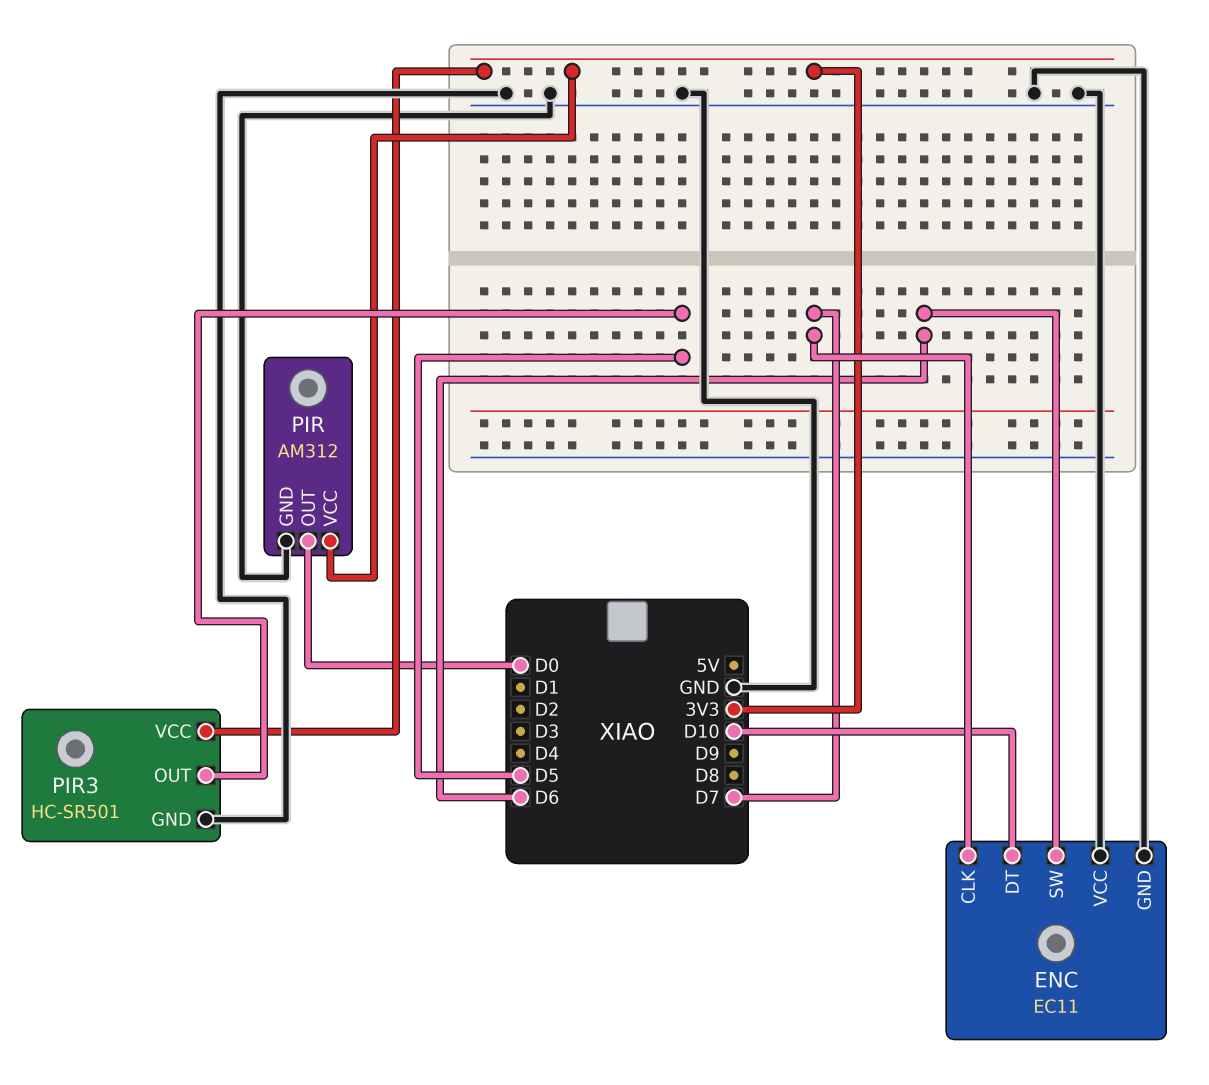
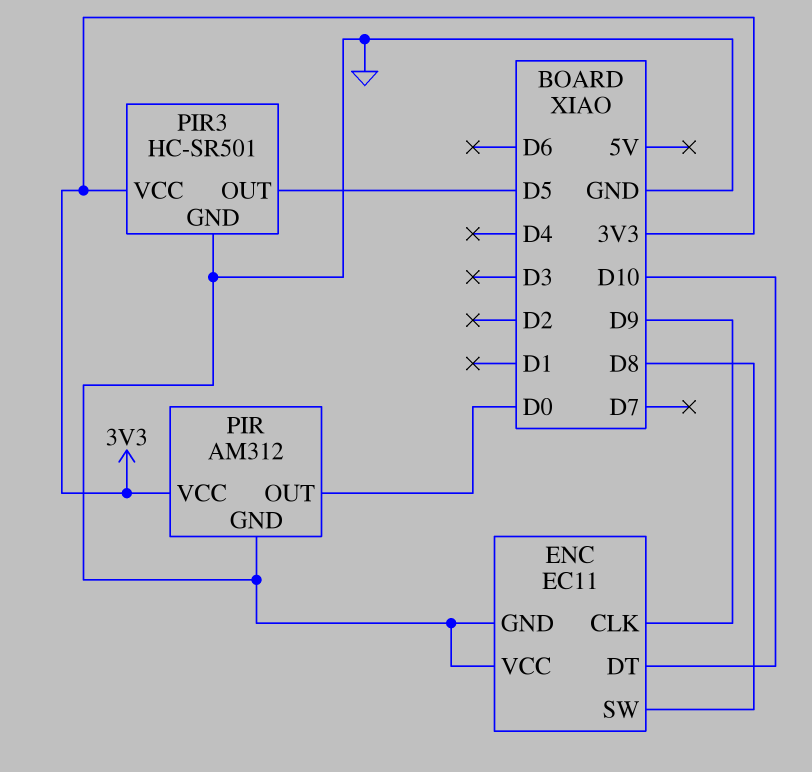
ENC pin CLK: D7 -> D9
ENC pin SW: D6 -> D8

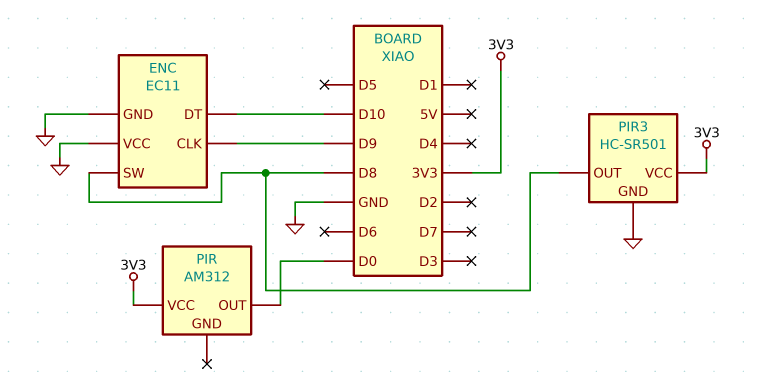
PIR pin GND: GND -> none
PIR3 pin OUT: D5 -> D8

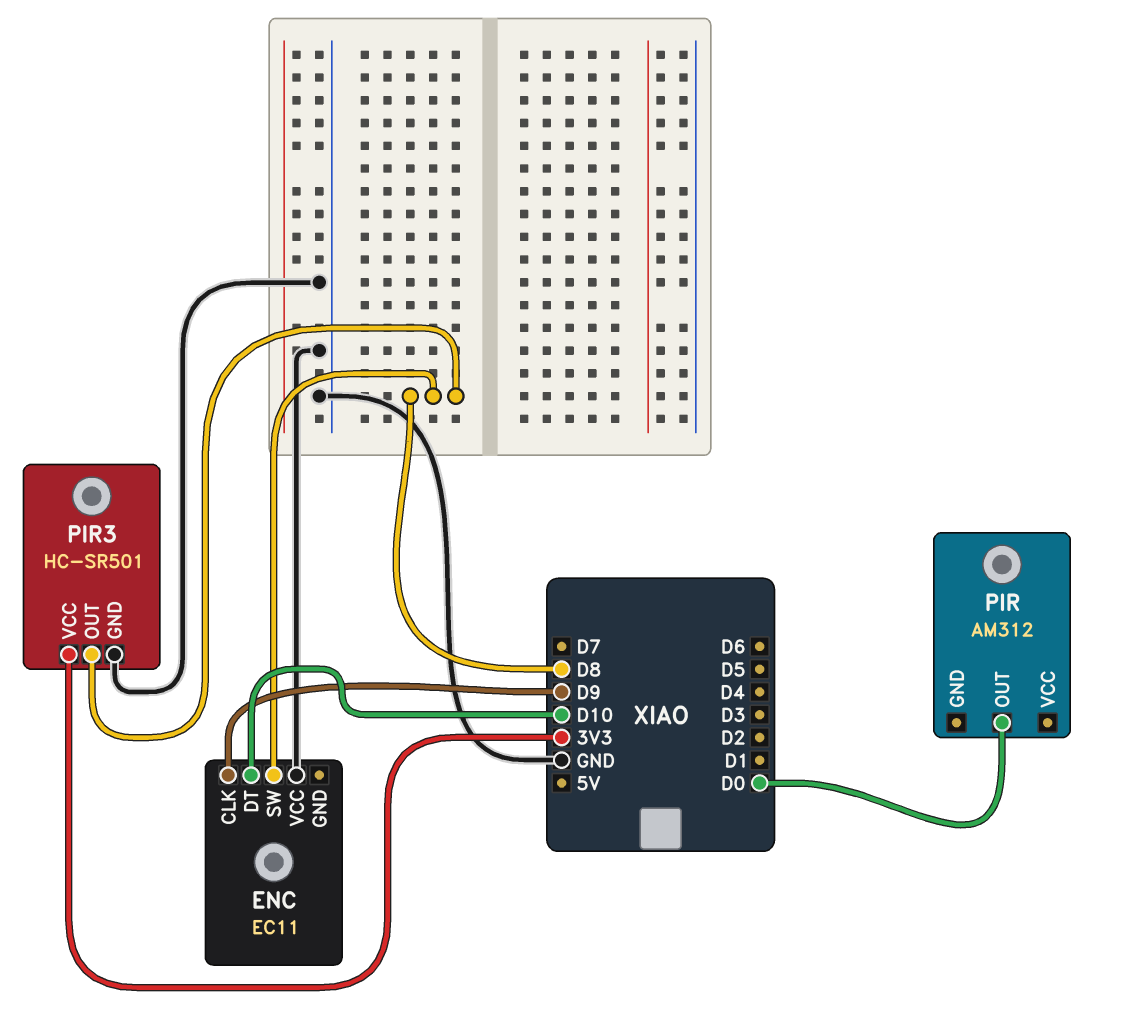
ENC pin GND: GND -> none
PIR pin VCC: 3V3 -> none

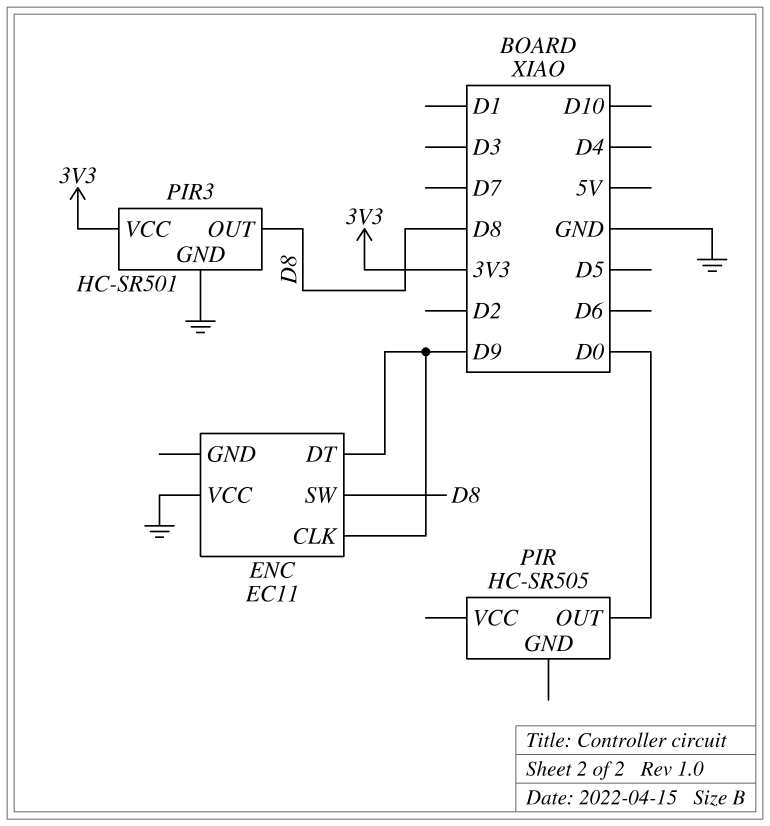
ENC pin DT: D10 -> D9
PIR: AM312 -> HC-SR505

